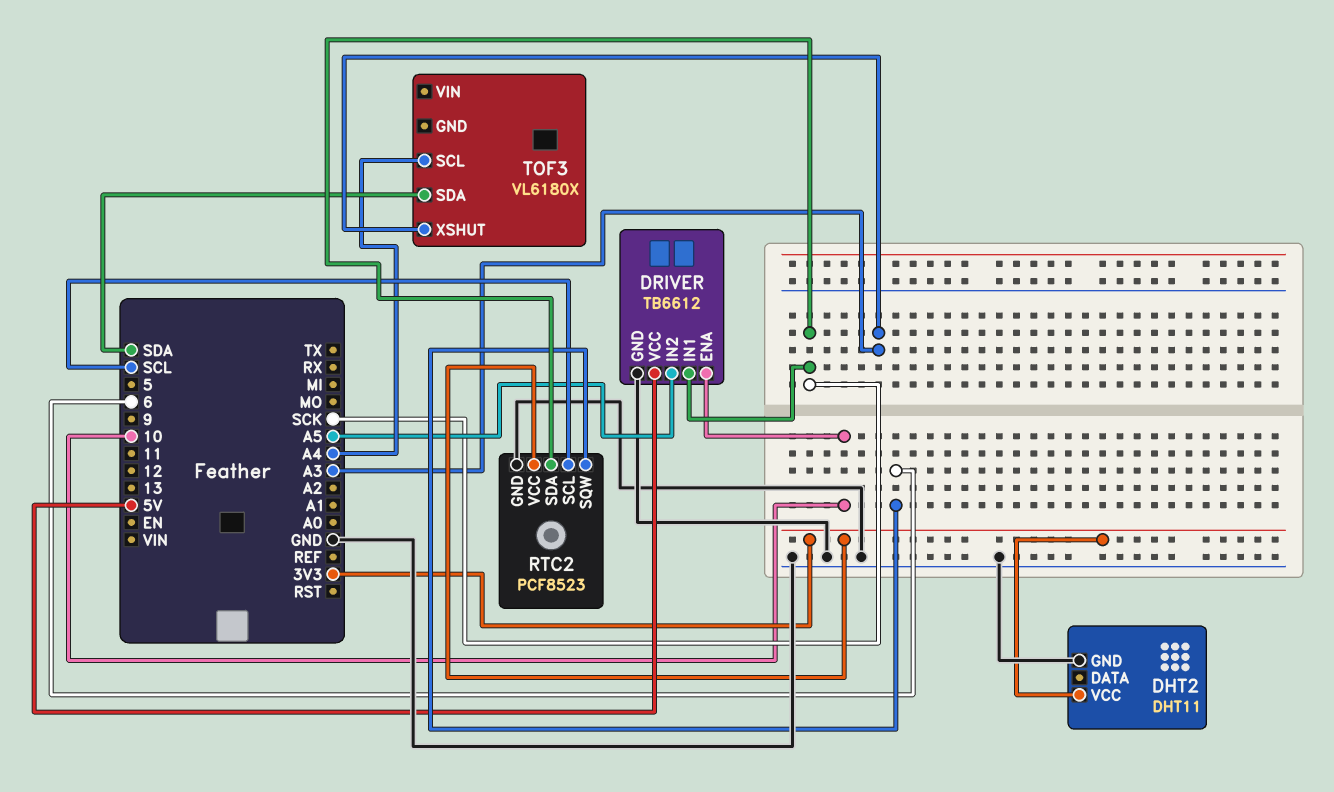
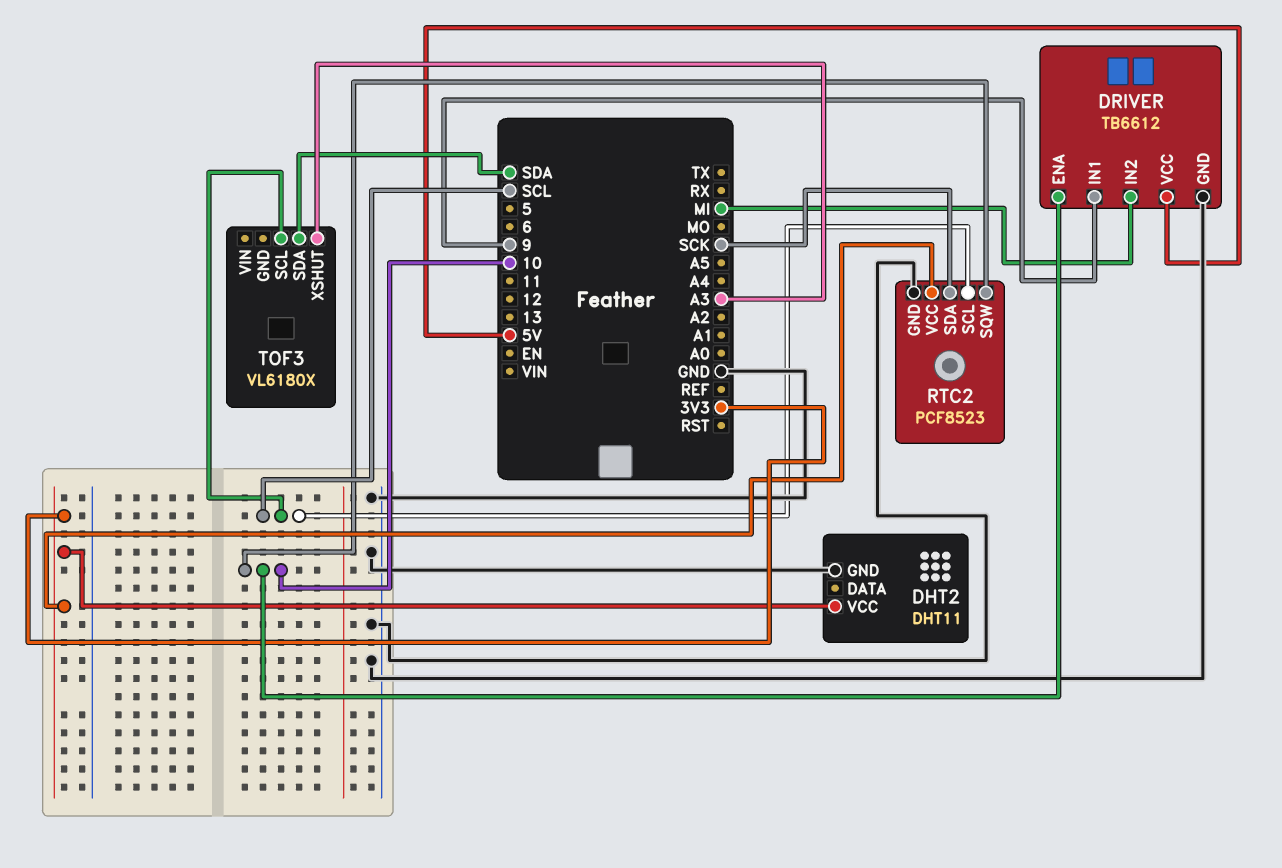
DRIVER pin IN1: SCK -> 9
DRIVER pin IN2: A5 -> MI
RTC2 pin SQW: 6 -> 10
TOF3 pin SCL: A4 -> SCL

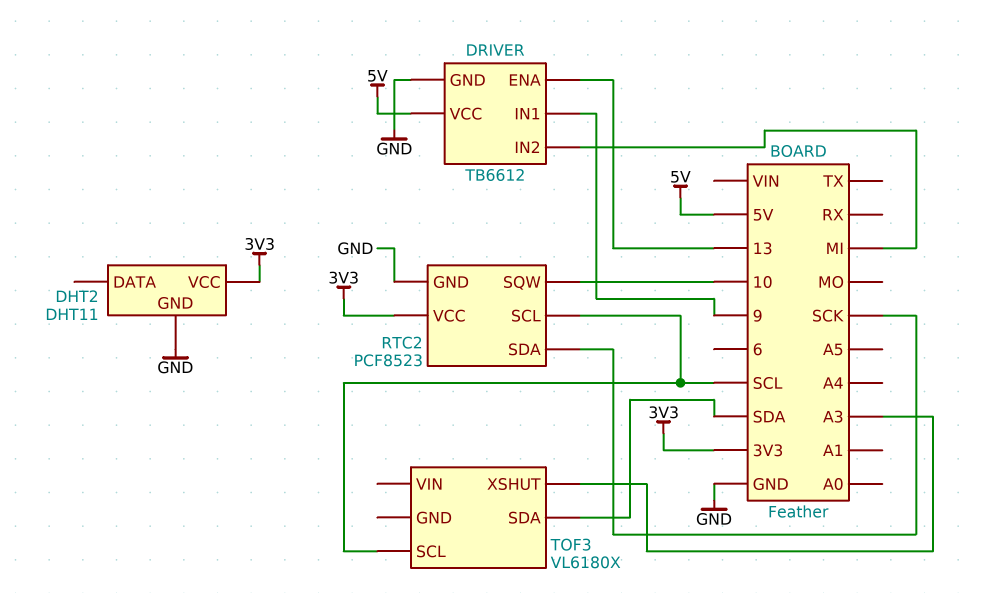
DRIVER pin ENA: 10 -> 13

